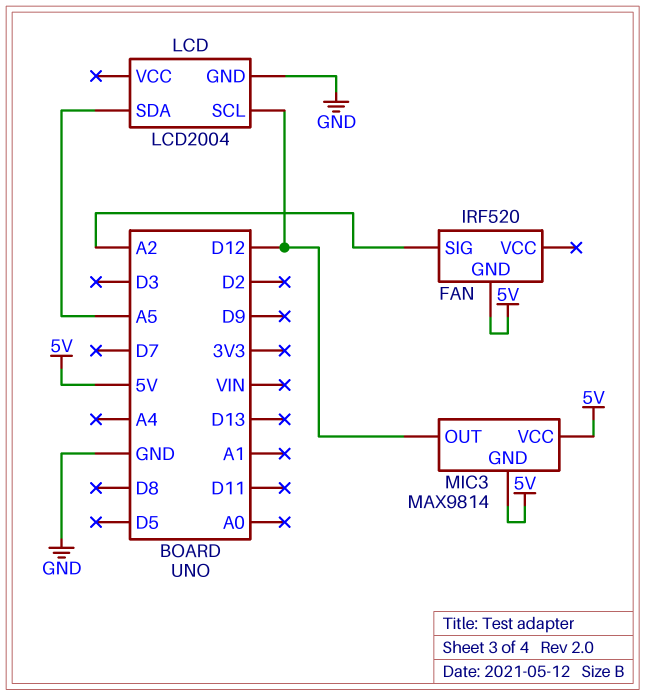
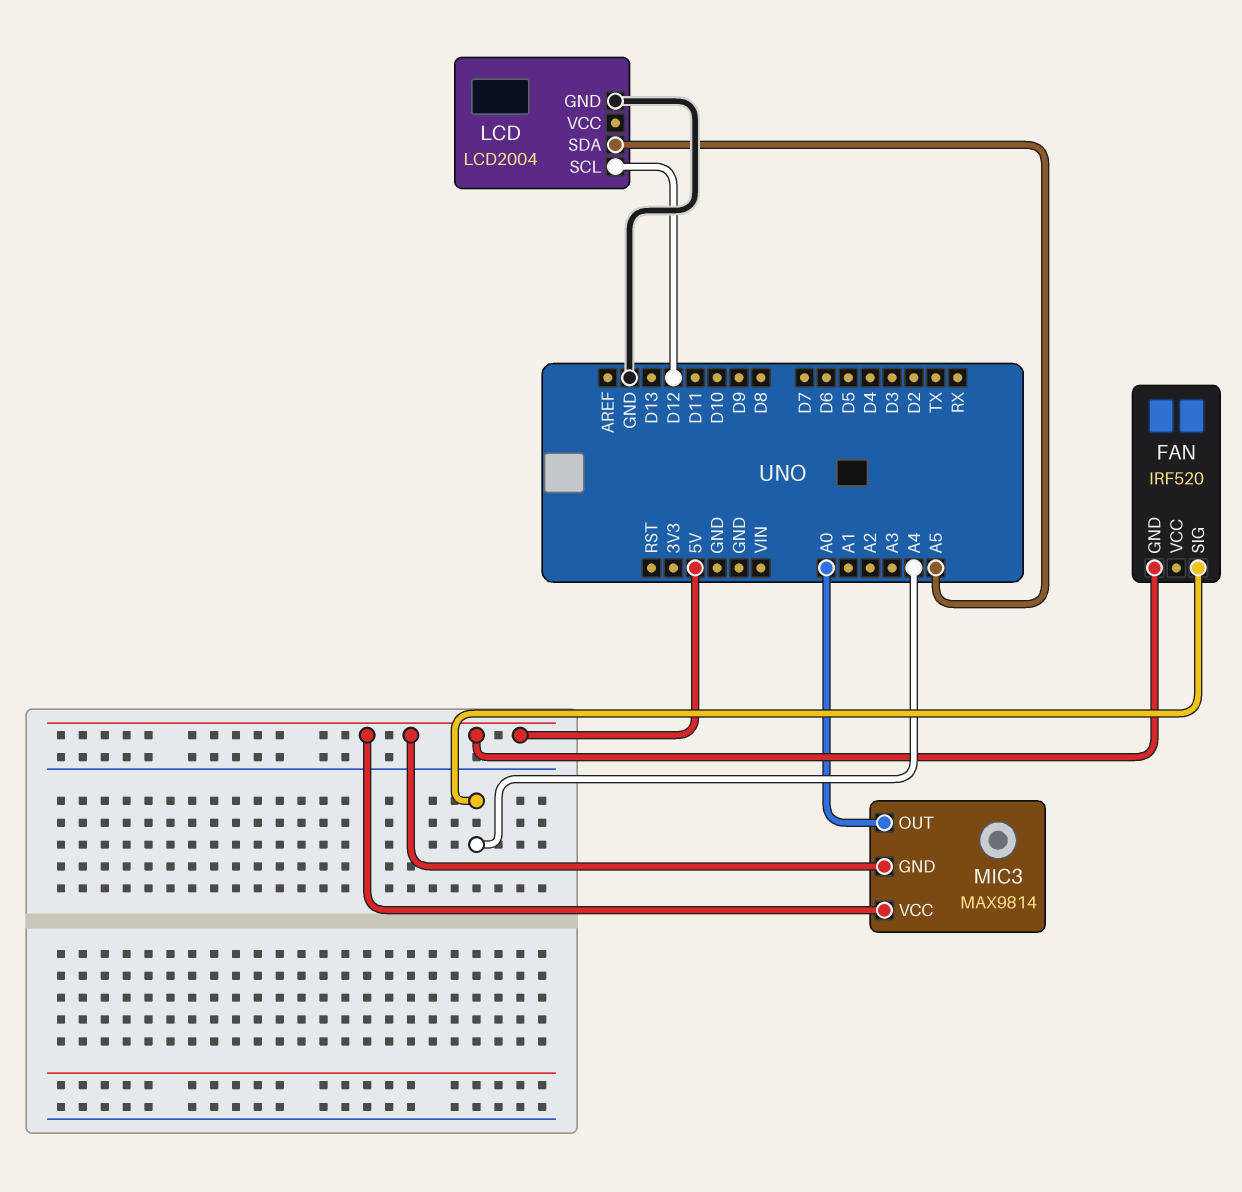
FAN pin SIG: A2 -> A4
MIC3 pin OUT: D12 -> A0

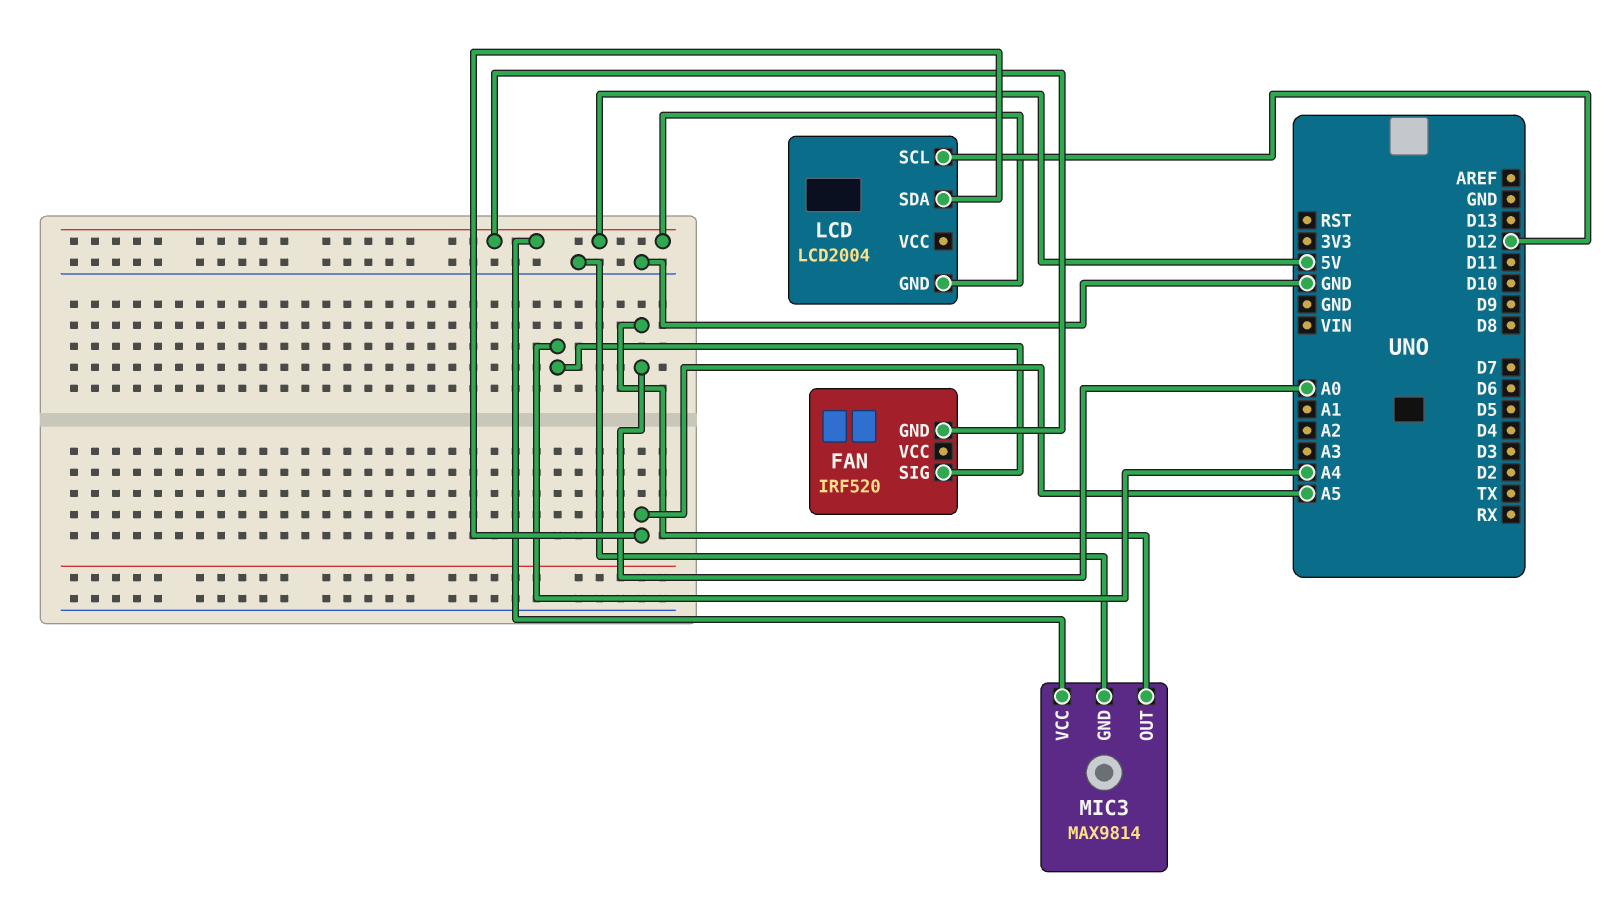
LCD pin GND: GND -> 5V
MIC3 pin GND: 5V -> GND

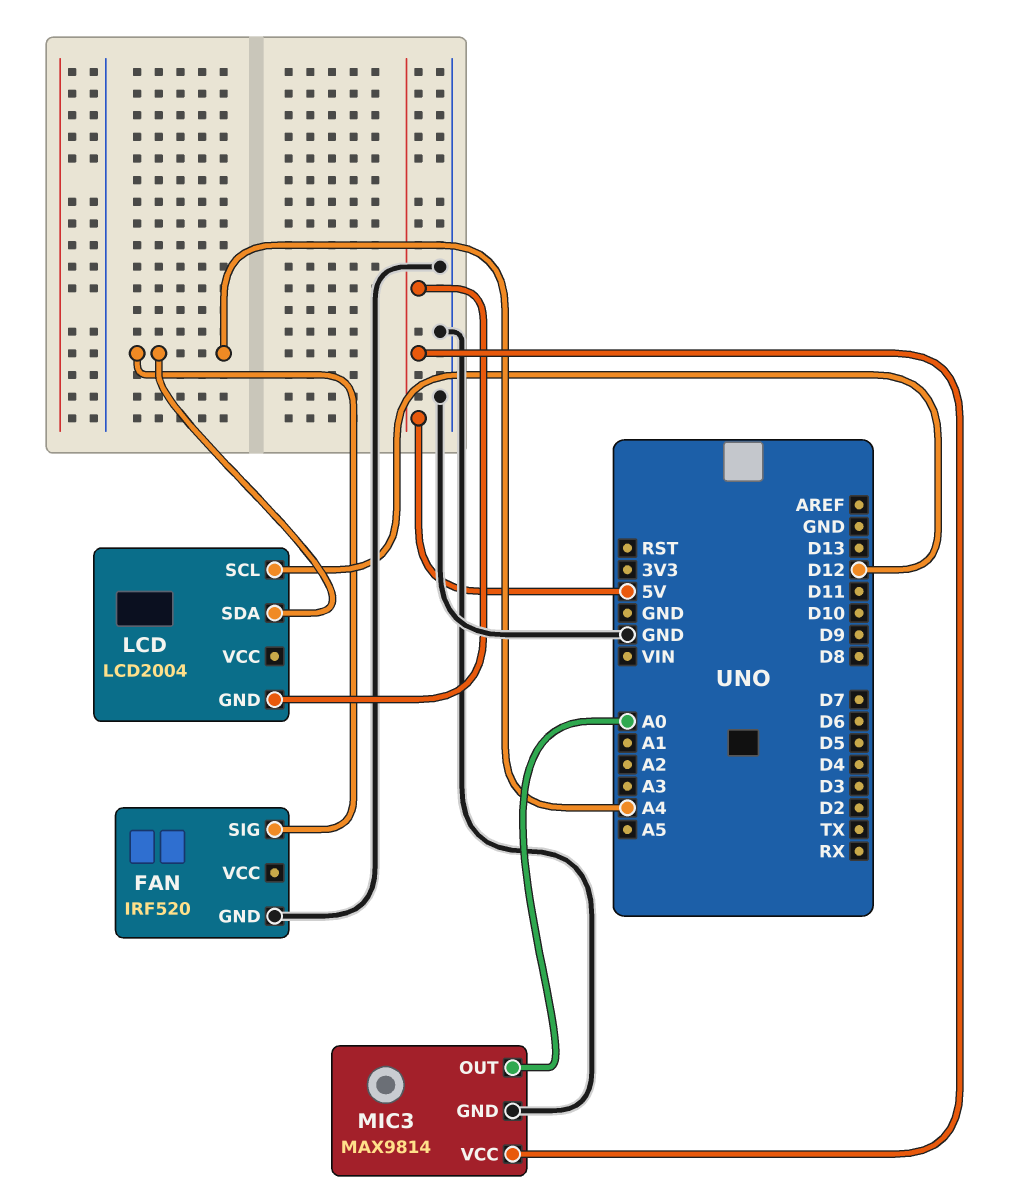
FAN pin GND: 5V -> GND
LCD pin SDA: A5 -> A4

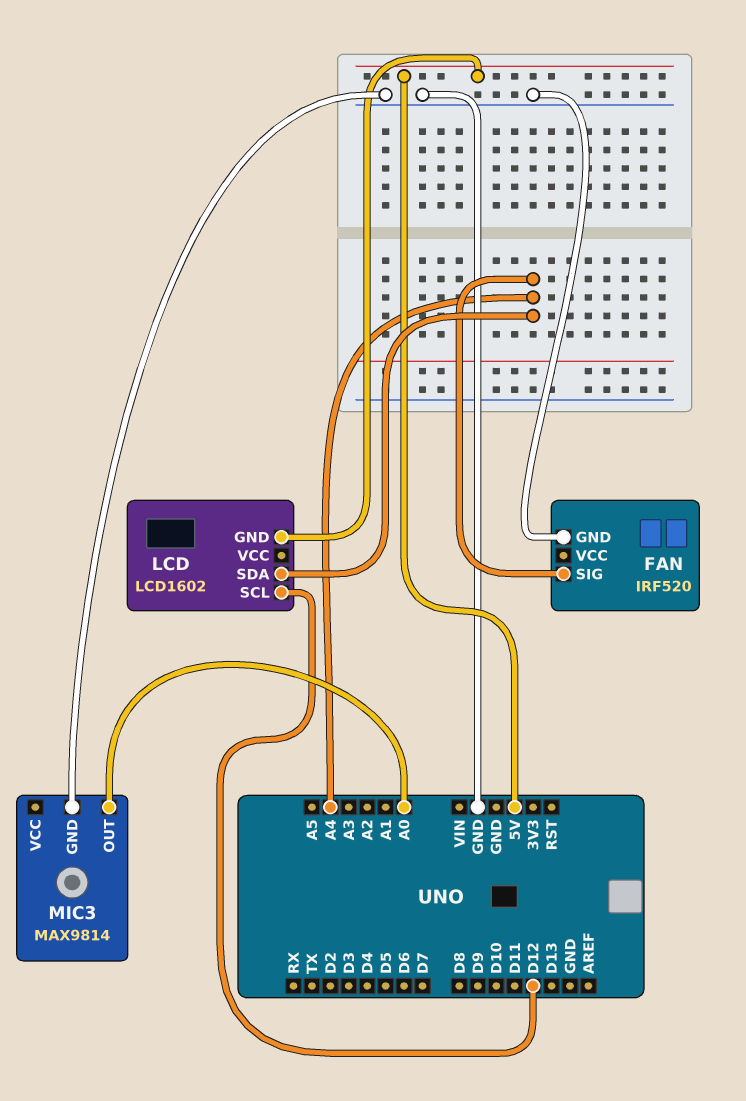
LCD: LCD2004 -> LCD1602
MIC3 pin VCC: 5V -> none

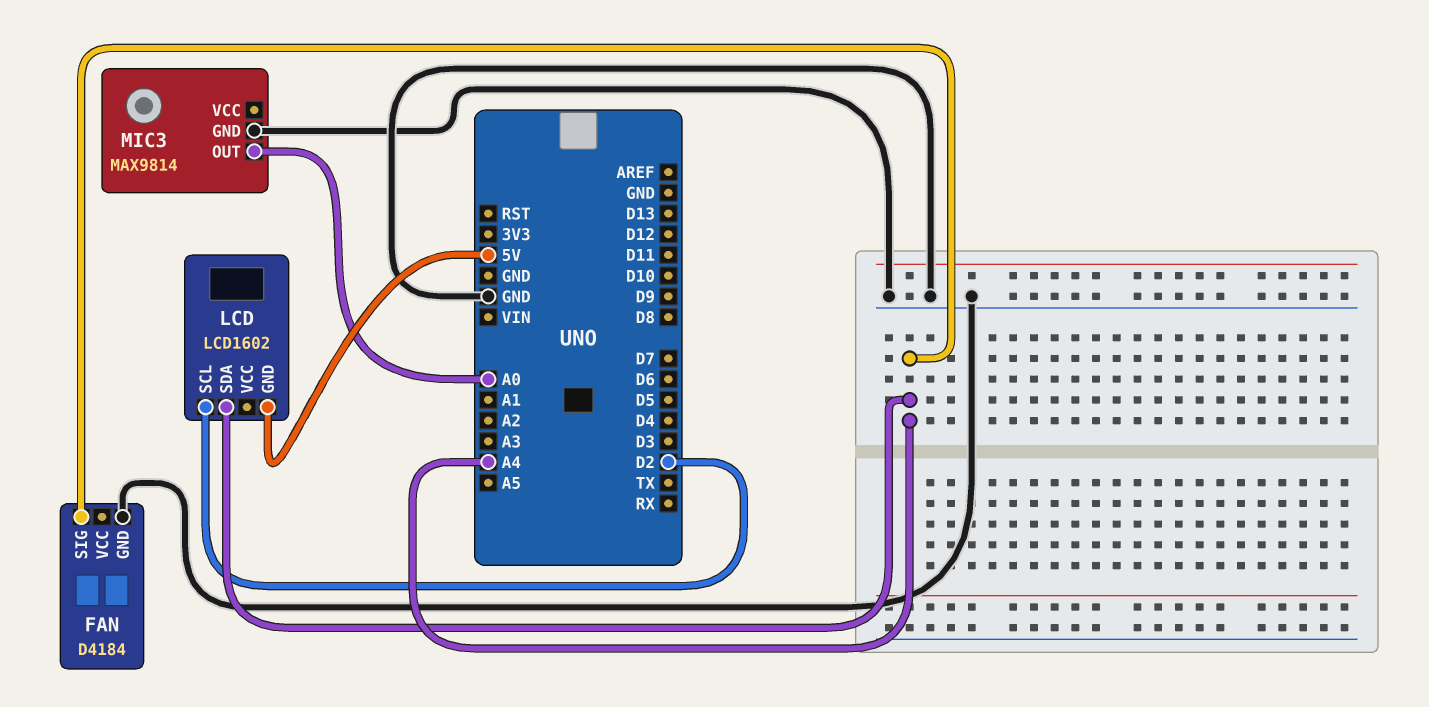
FAN: IRF520 -> D4184
LCD pin SCL: D12 -> D2

